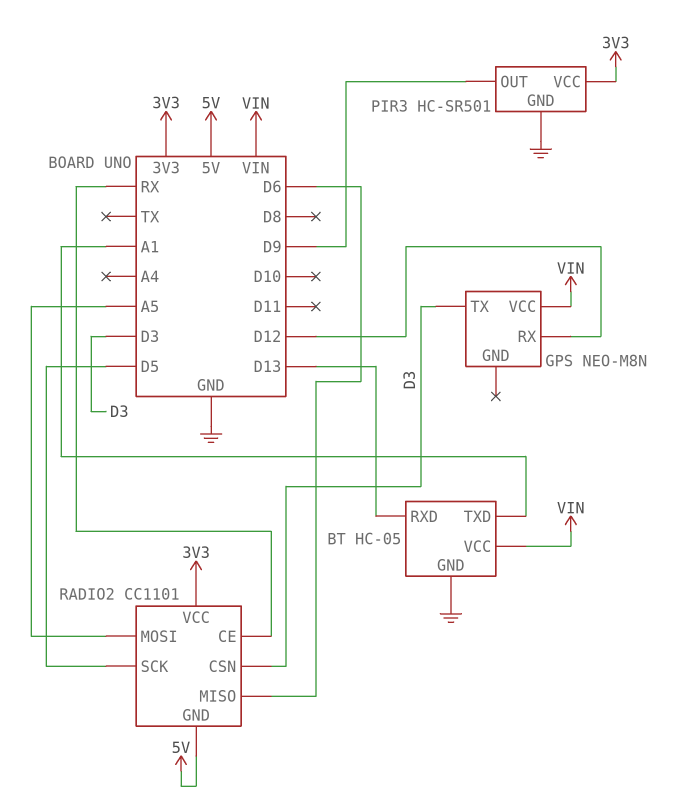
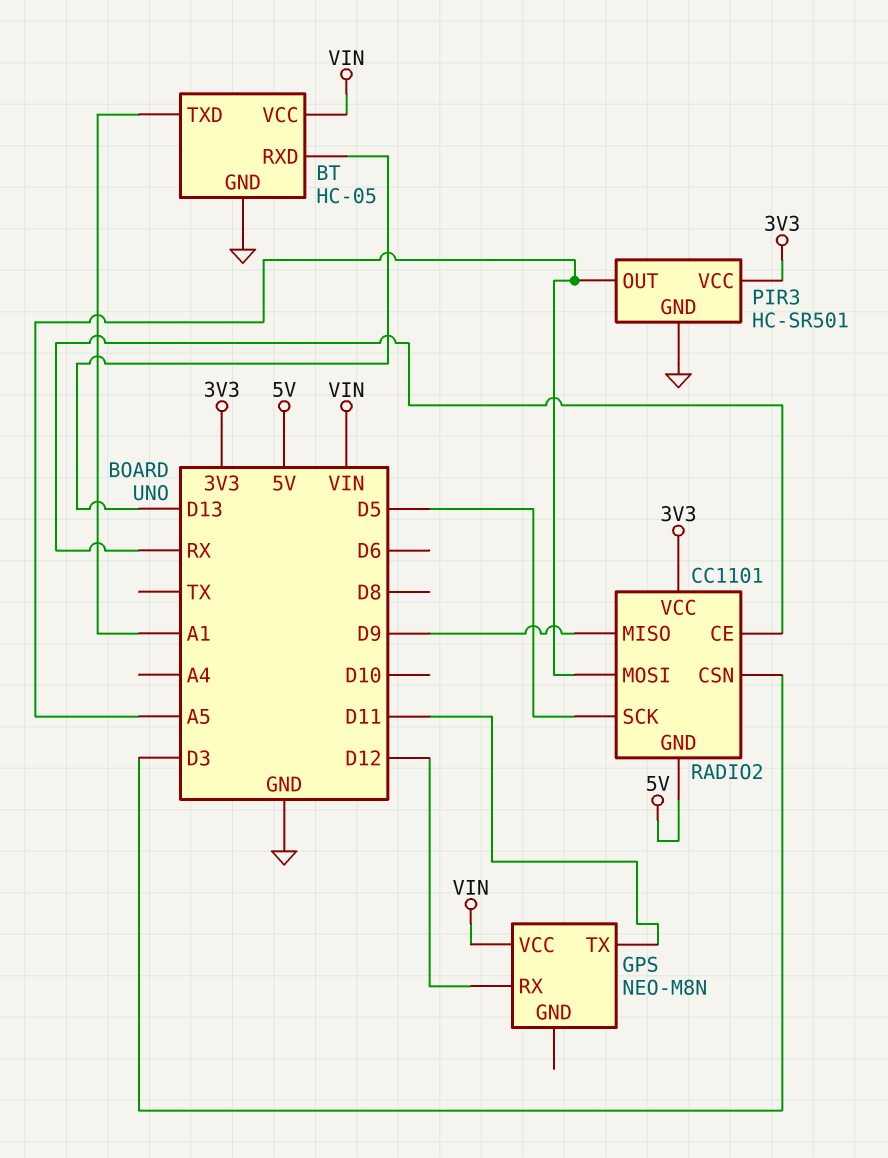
GPS pin TX: D3 -> D11
PIR3 pin OUT: D9 -> A5
RADIO2 pin MISO: D6 -> D9

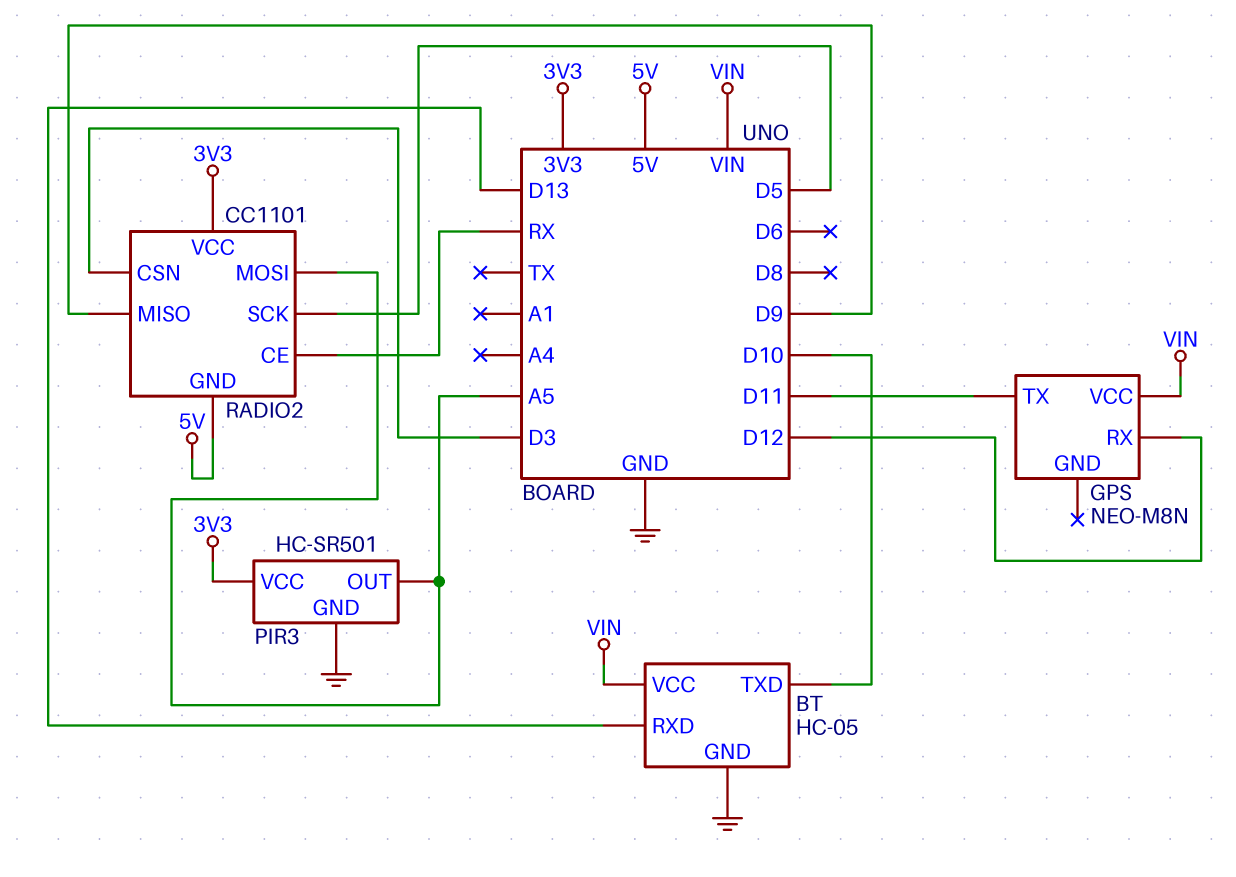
BT pin TXD: A1 -> D10

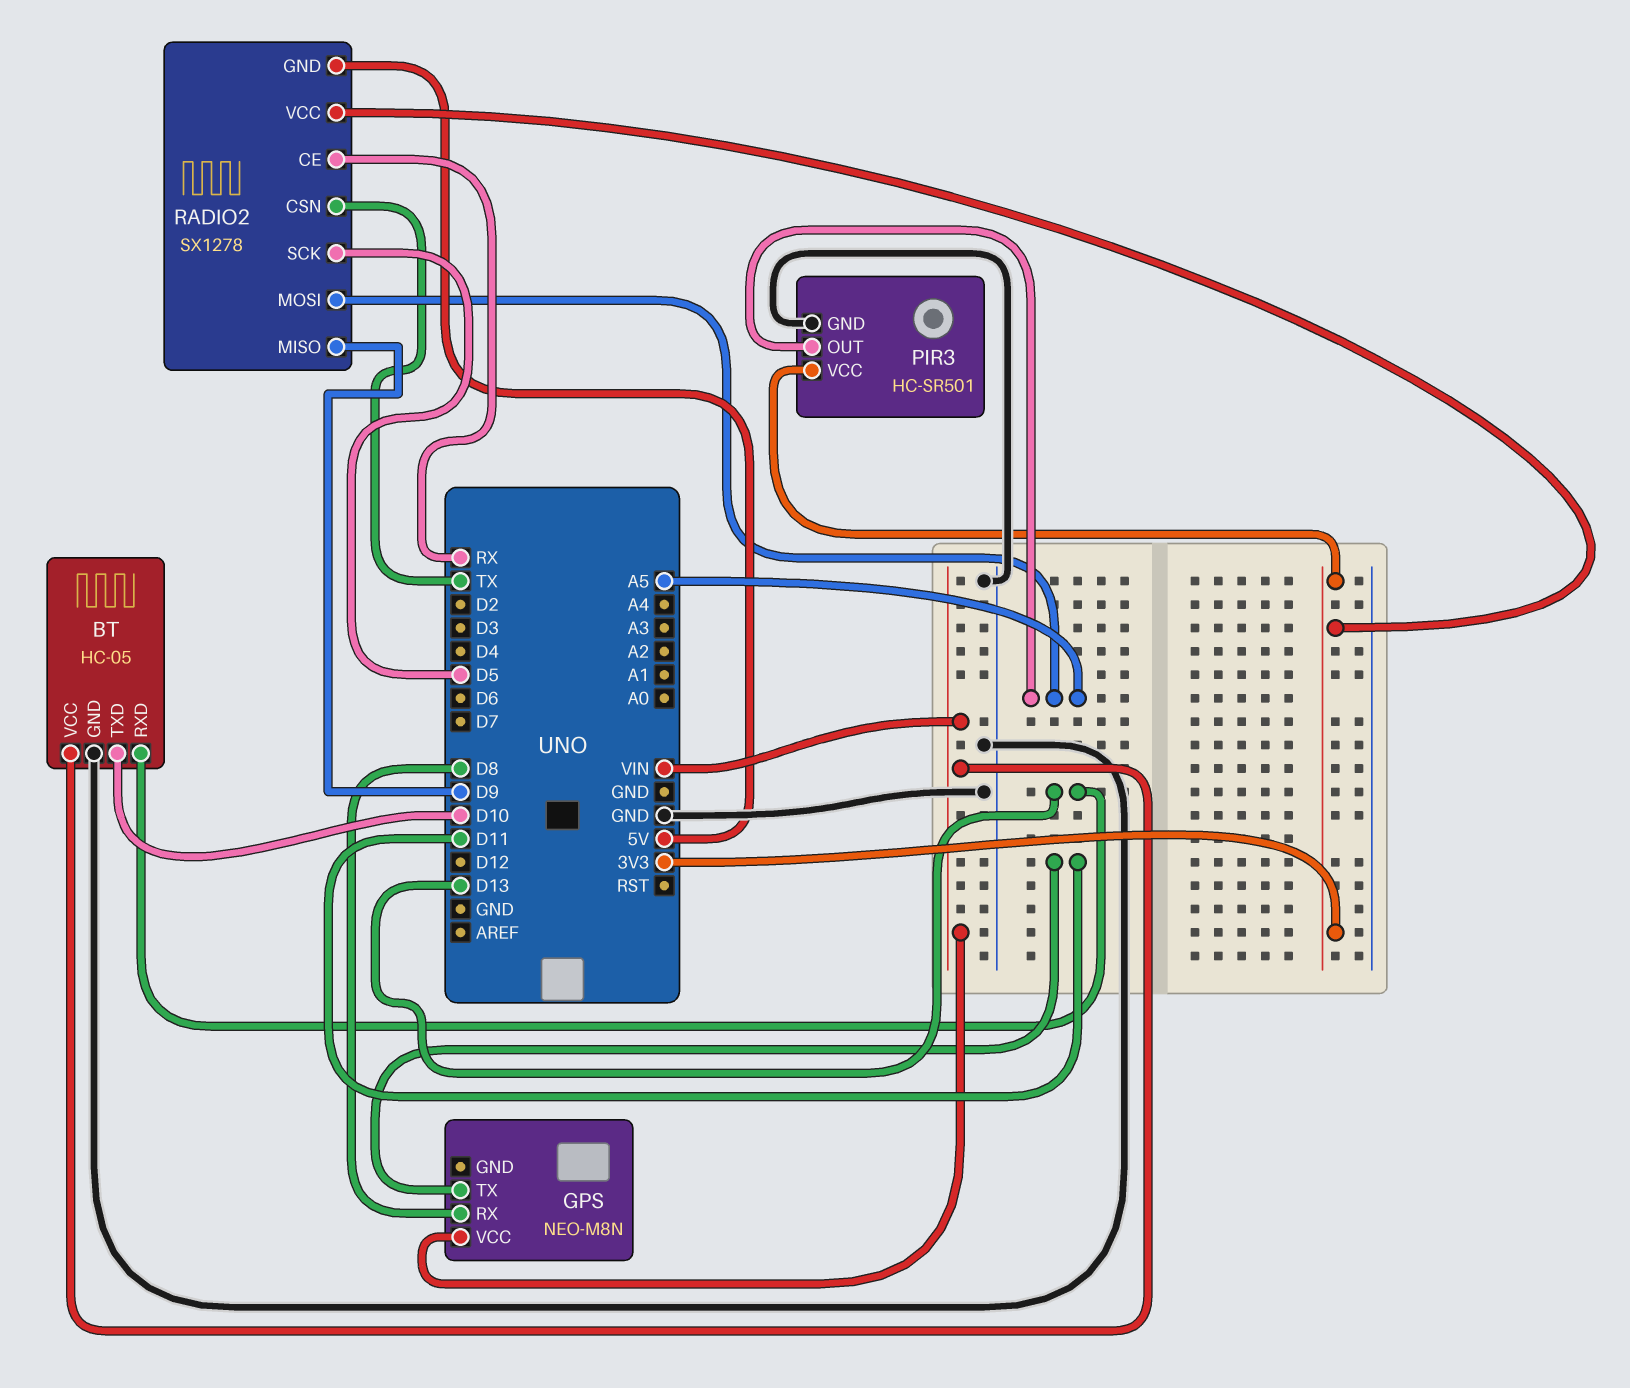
GPS pin RX: D12 -> D8
RADIO2: CC1101 -> SX1278
RADIO2 pin CSN: D3 -> TX

